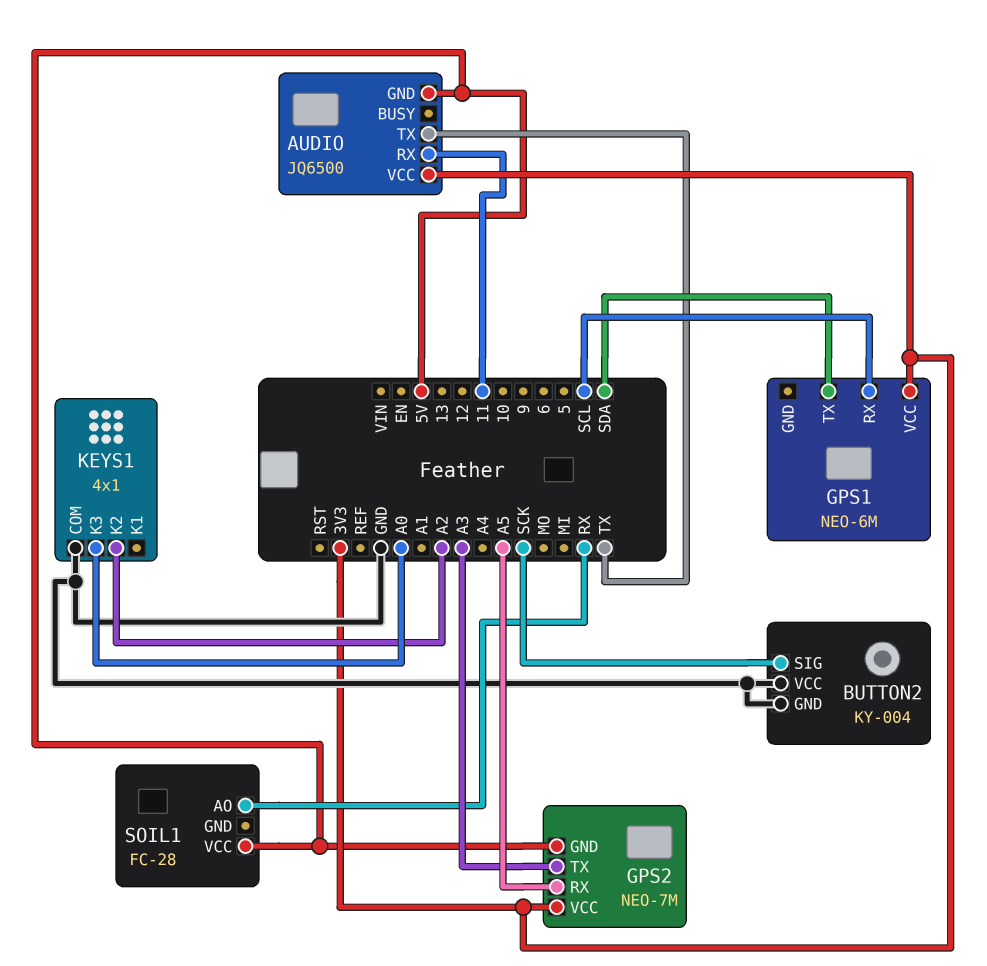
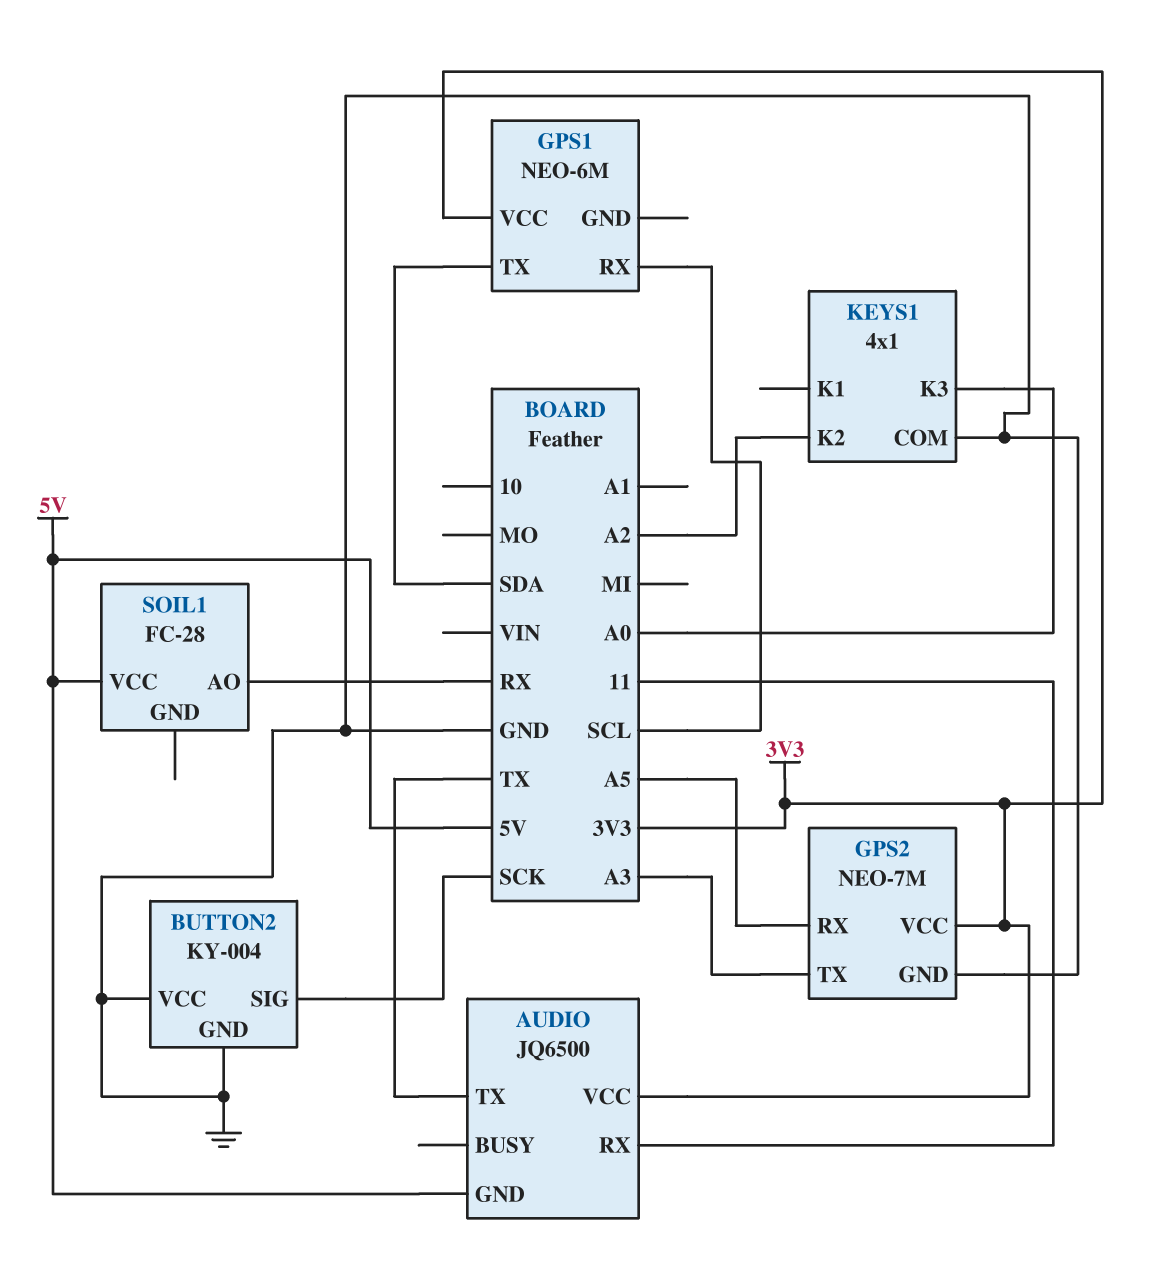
GPS2 pin GND: 5V -> GND

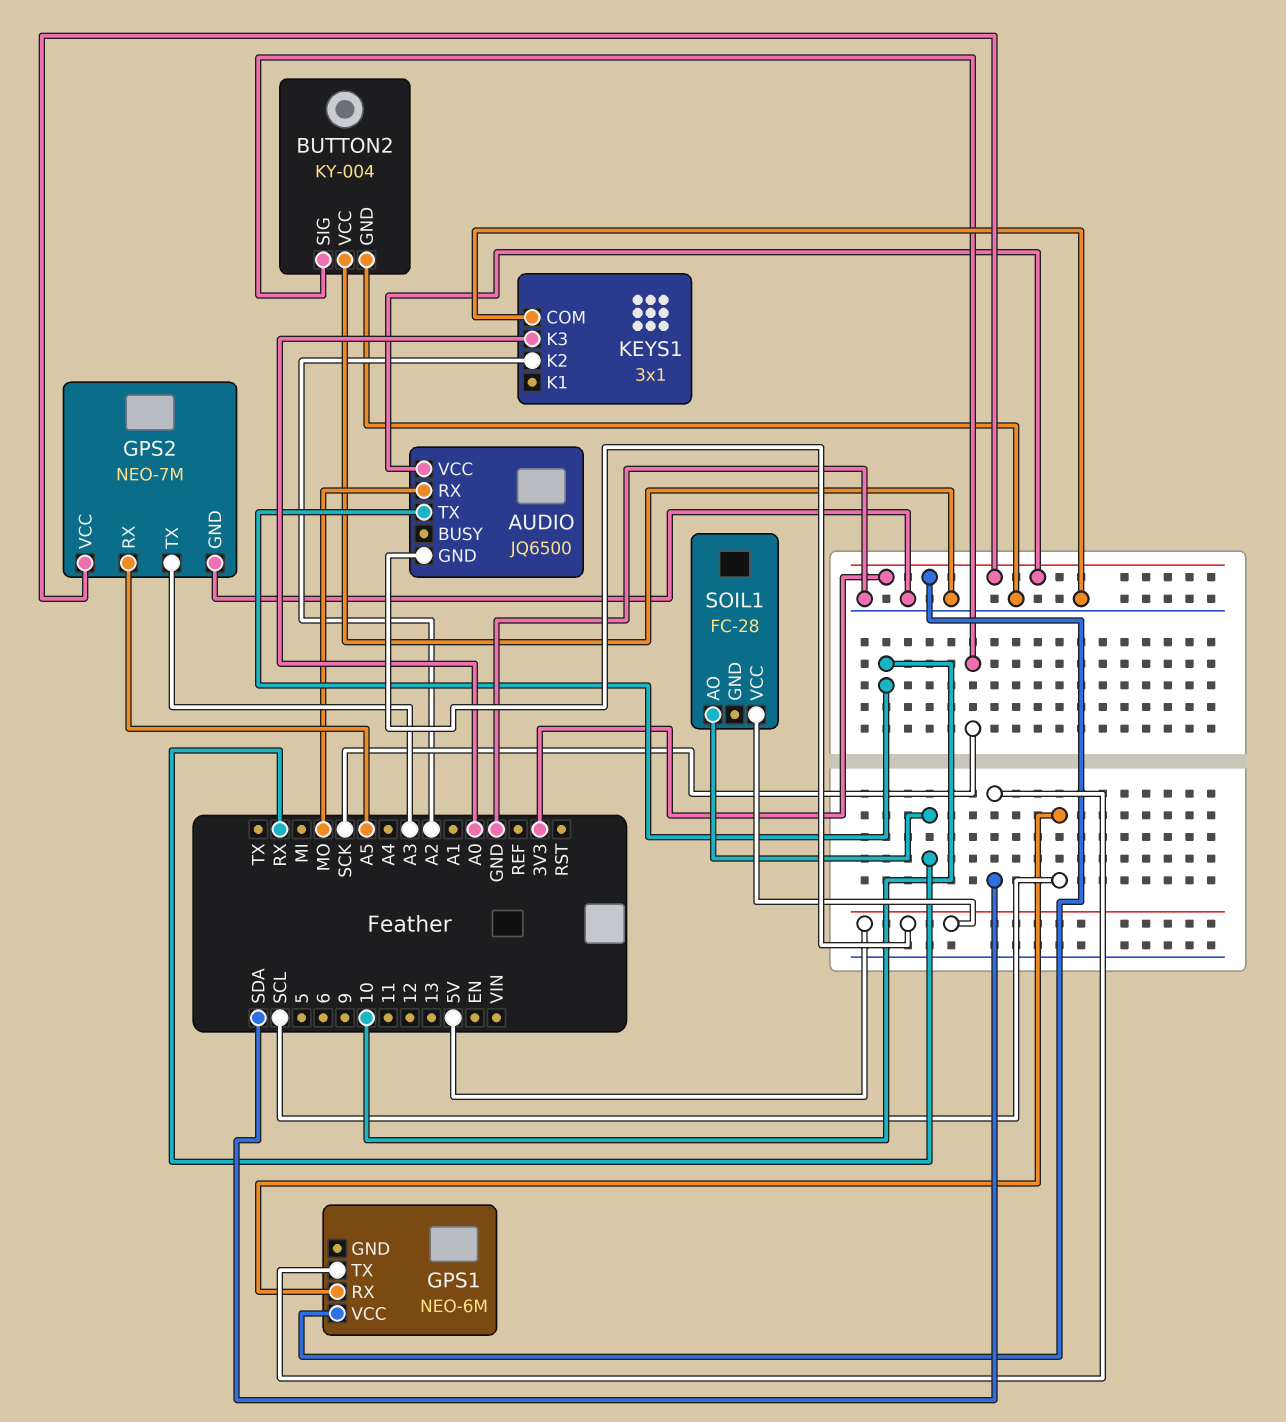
AUDIO pin RX: 11 -> MO
AUDIO pin TX: TX -> 10
KEYS1: 4x1 -> 3x1

